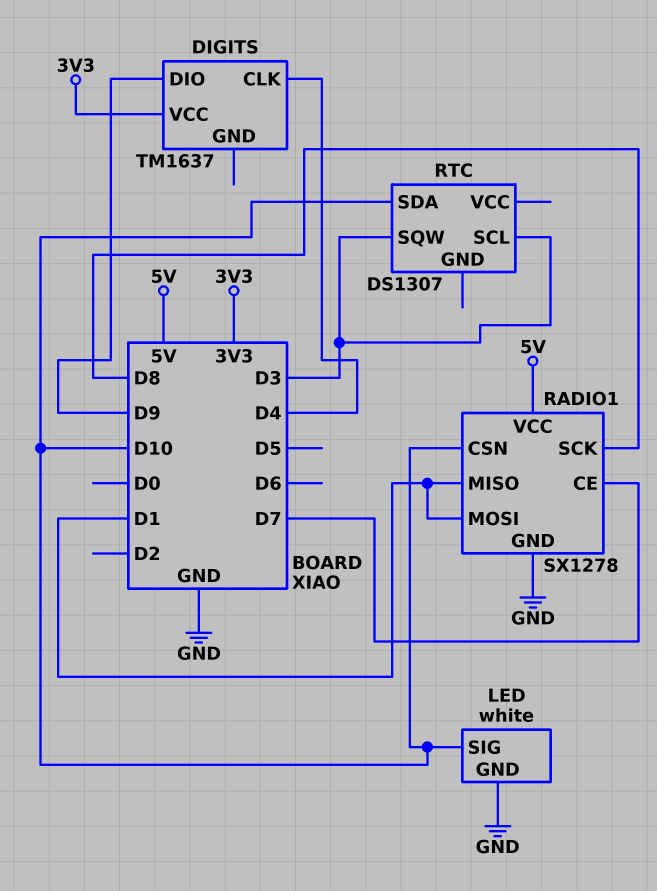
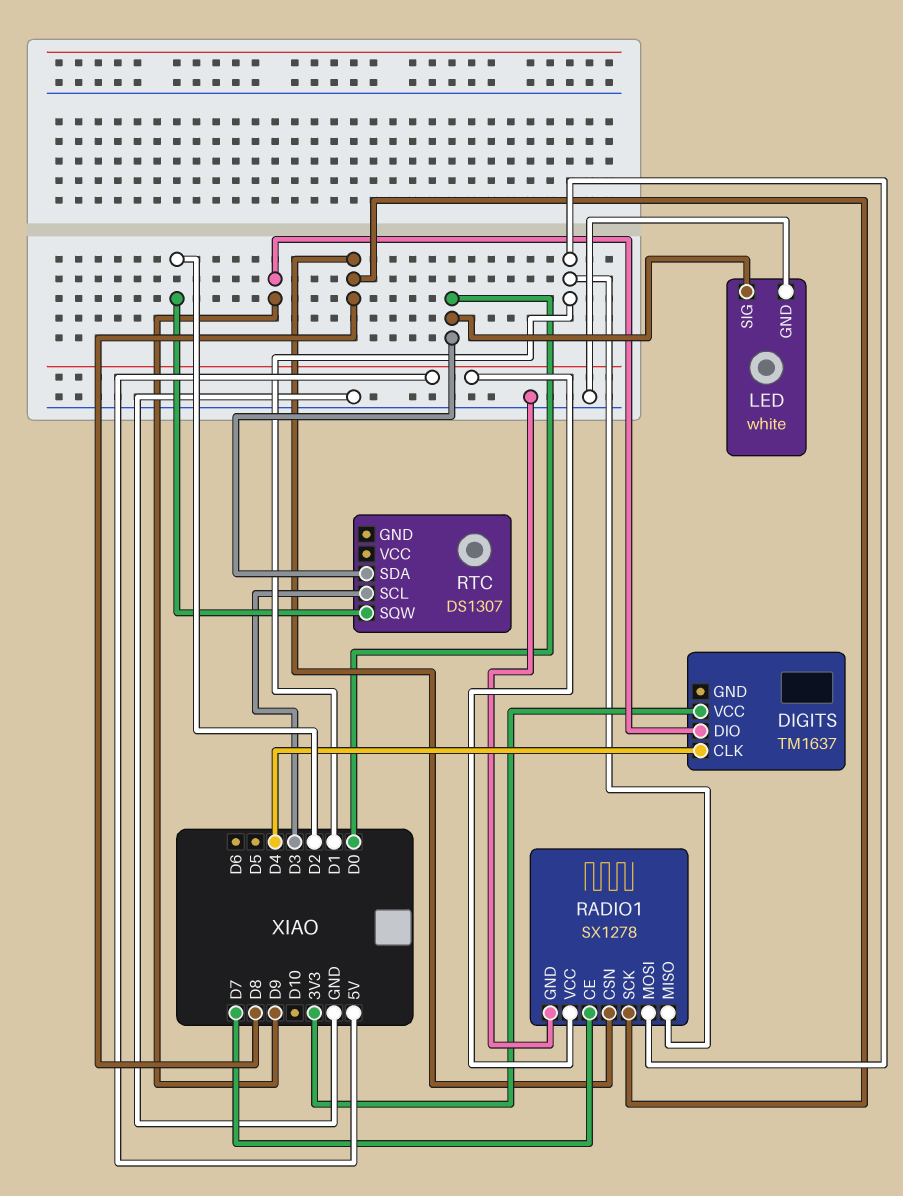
LED pin SIG: D10 -> D0
RADIO1 pin CSN: D10 -> D8
RTC pin SDA: D10 -> D0
RTC pin SQW: D3 -> D2

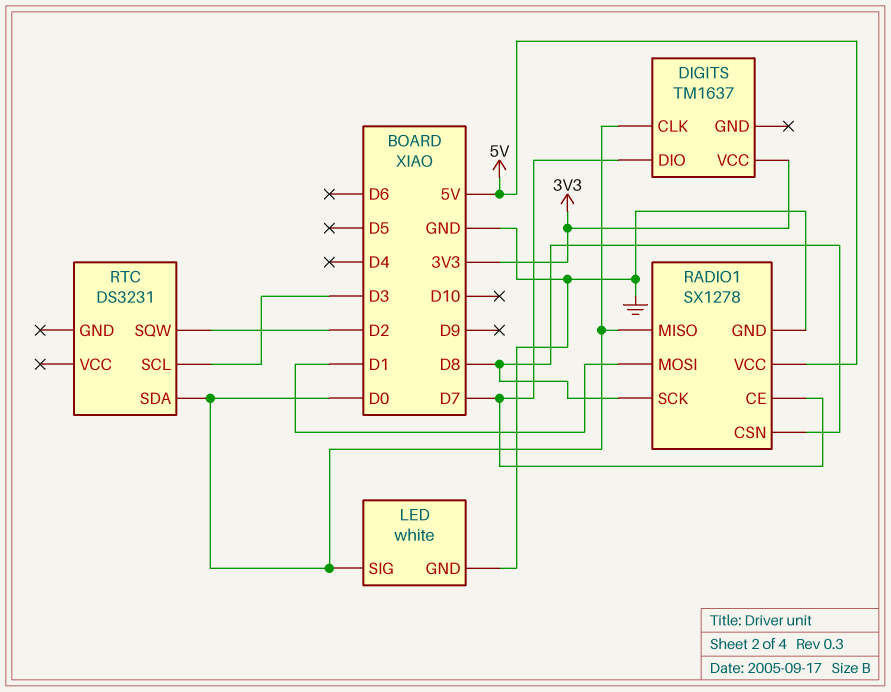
DIGITS pin CLK: D4 -> D0
DIGITS pin DIO: D9 -> D7
RADIO1 pin MISO: D1 -> D0
RTC: DS1307 -> DS3231

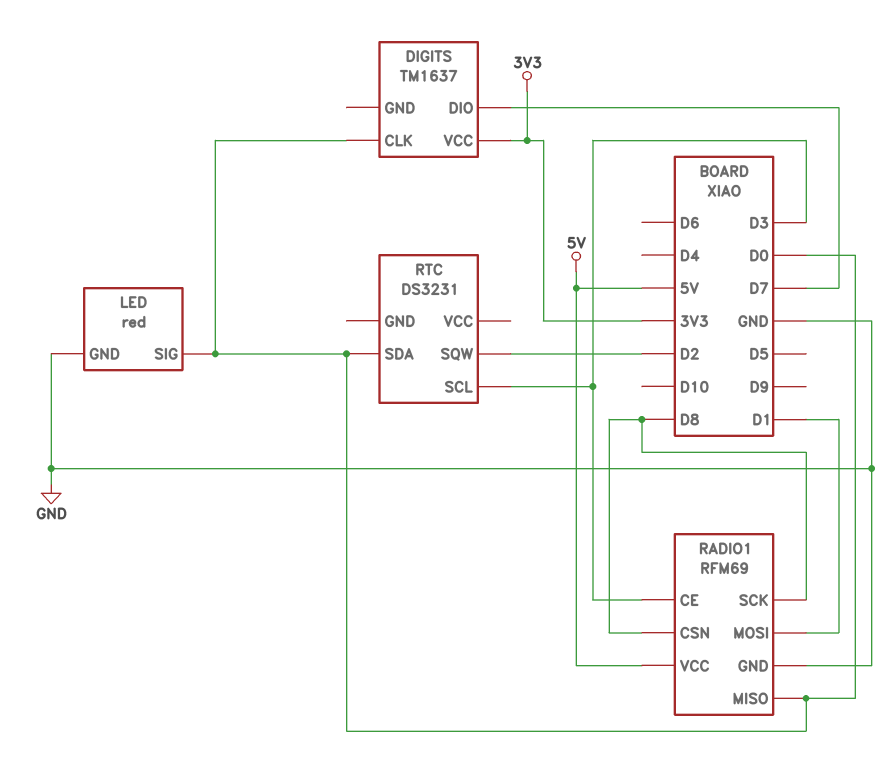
LED: white -> red
RADIO1: SX1278 -> RFM69
RADIO1 pin CE: D7 -> D3

